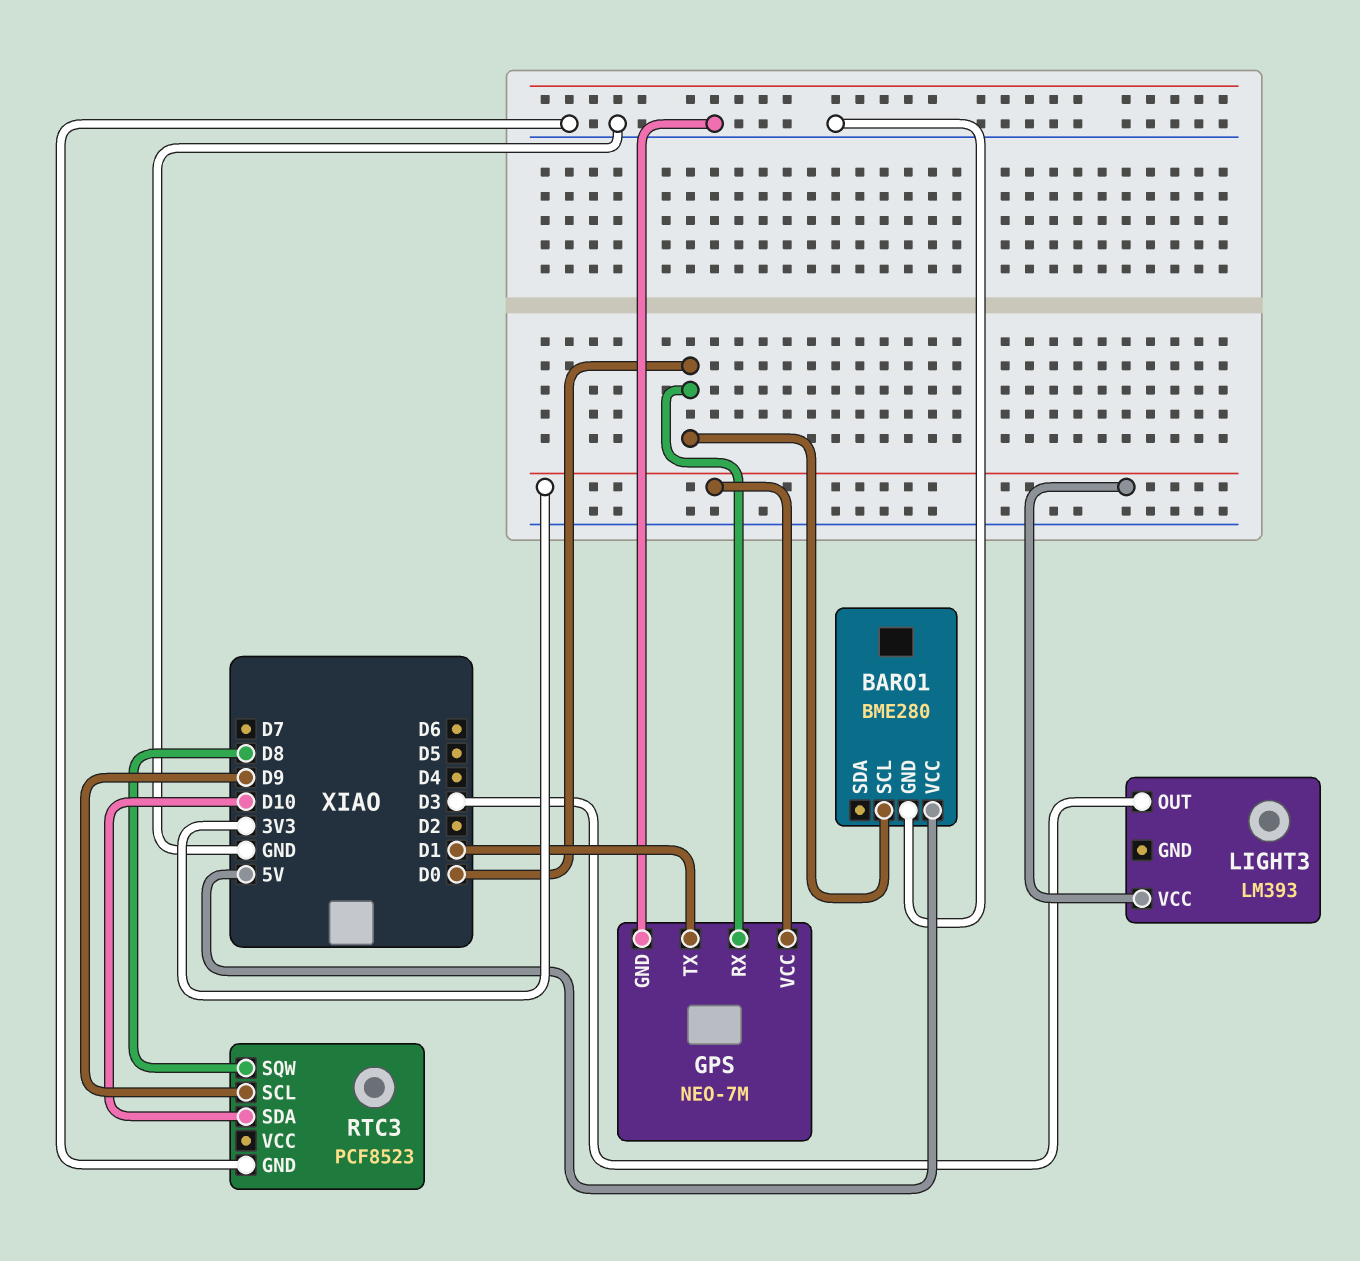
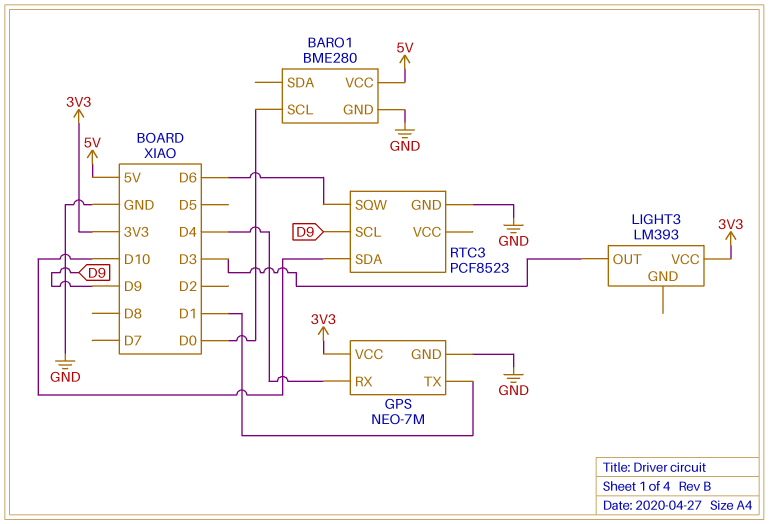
GPS pin RX: D0 -> D4
RTC3 pin SQW: D8 -> D6

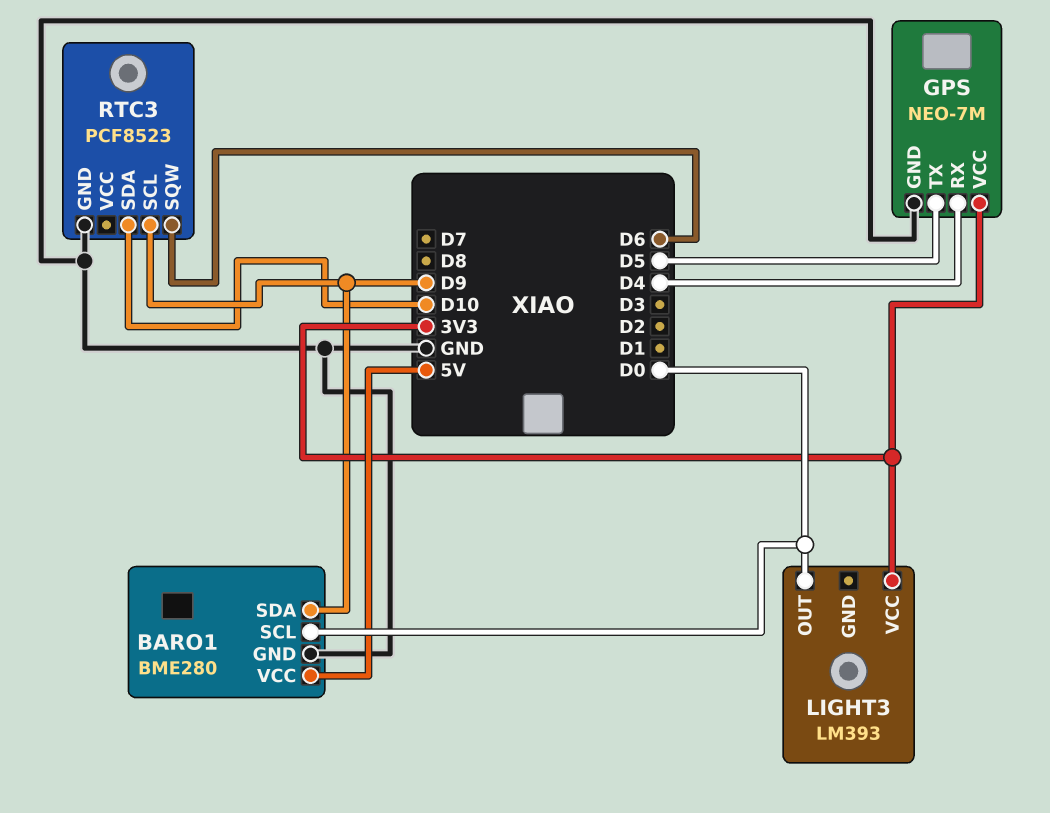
BARO1 pin SDA: none -> D9
GPS pin TX: D1 -> D5
LIGHT3 pin OUT: D3 -> D0

